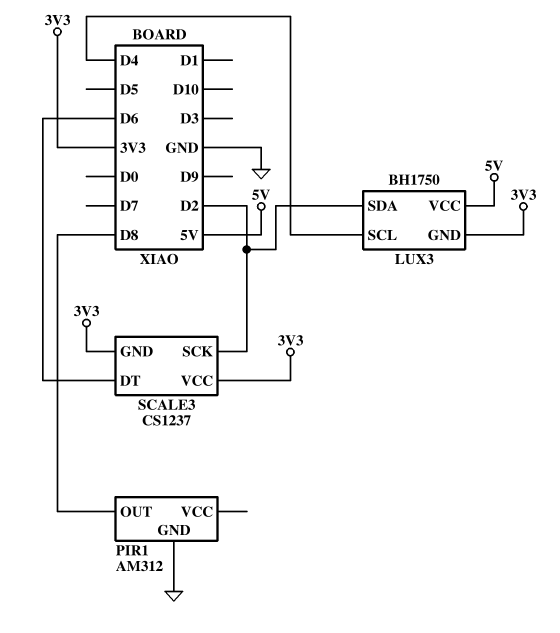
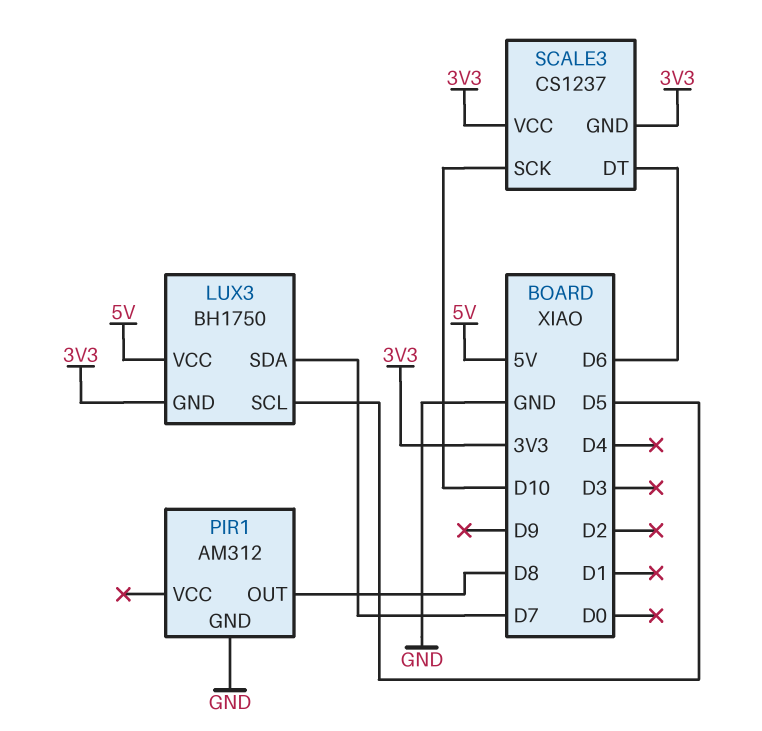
LUX3 pin SCL: D4 -> D5
LUX3 pin SDA: D2 -> D7
SCALE3 pin SCK: D2 -> D10

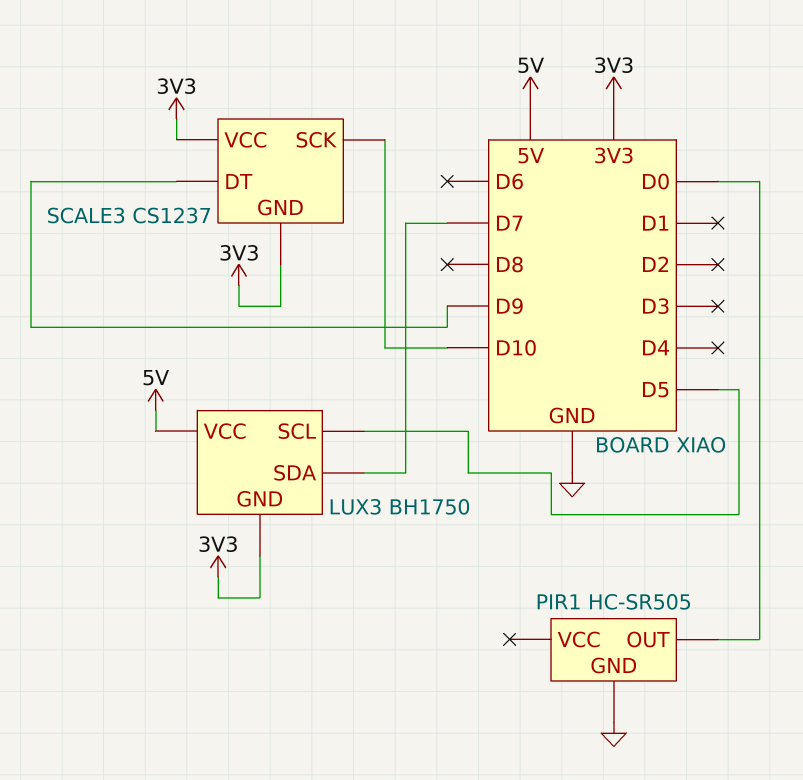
PIR1: AM312 -> HC-SR505
PIR1 pin OUT: D8 -> D0
SCALE3 pin DT: D6 -> D9

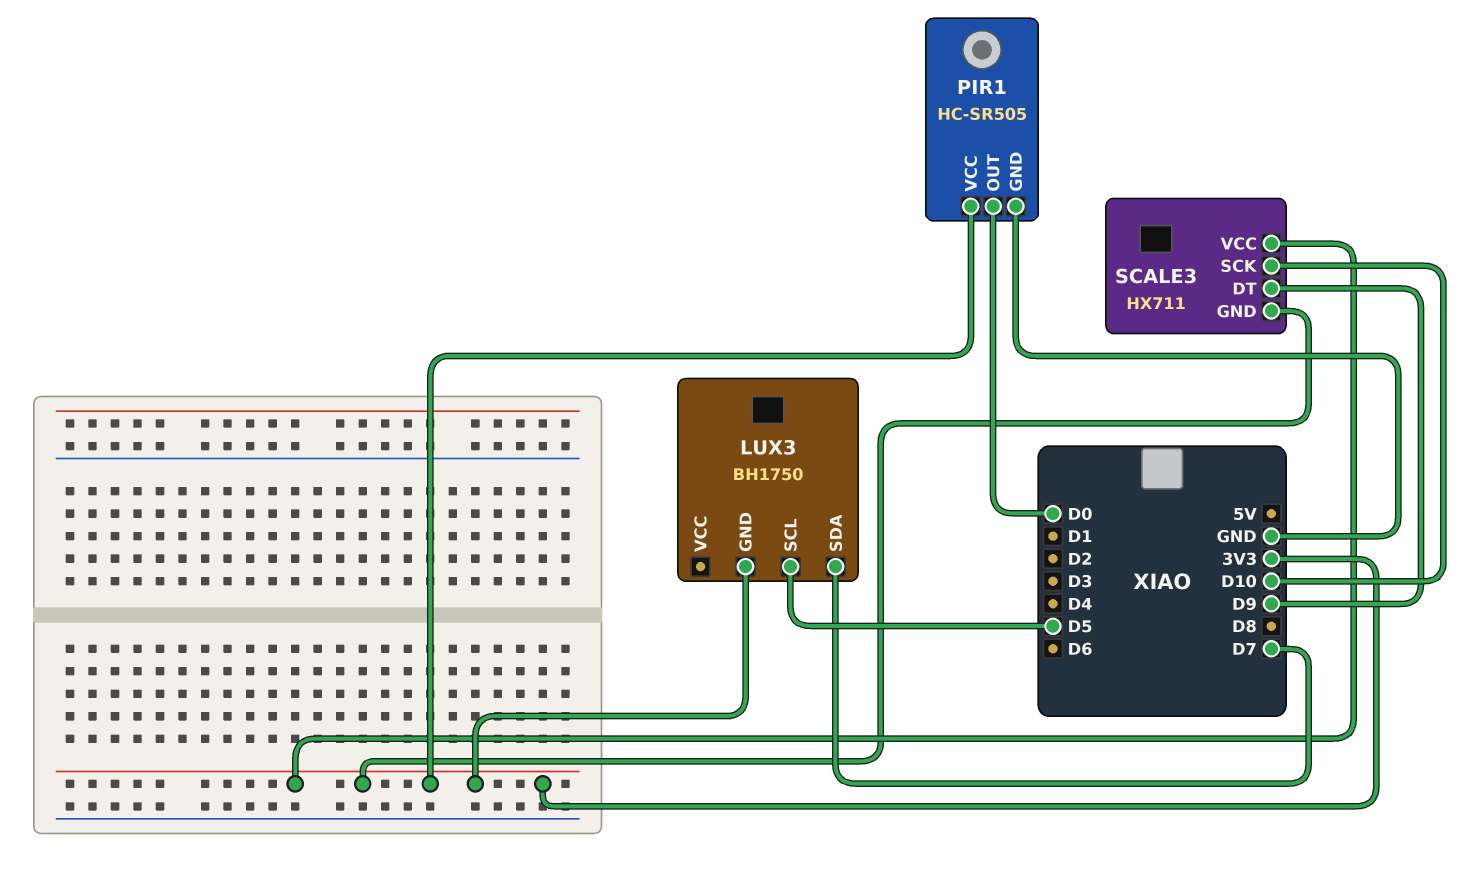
LUX3 pin VCC: 5V -> none
PIR1 pin VCC: none -> 3V3
SCALE3: CS1237 -> HX711

